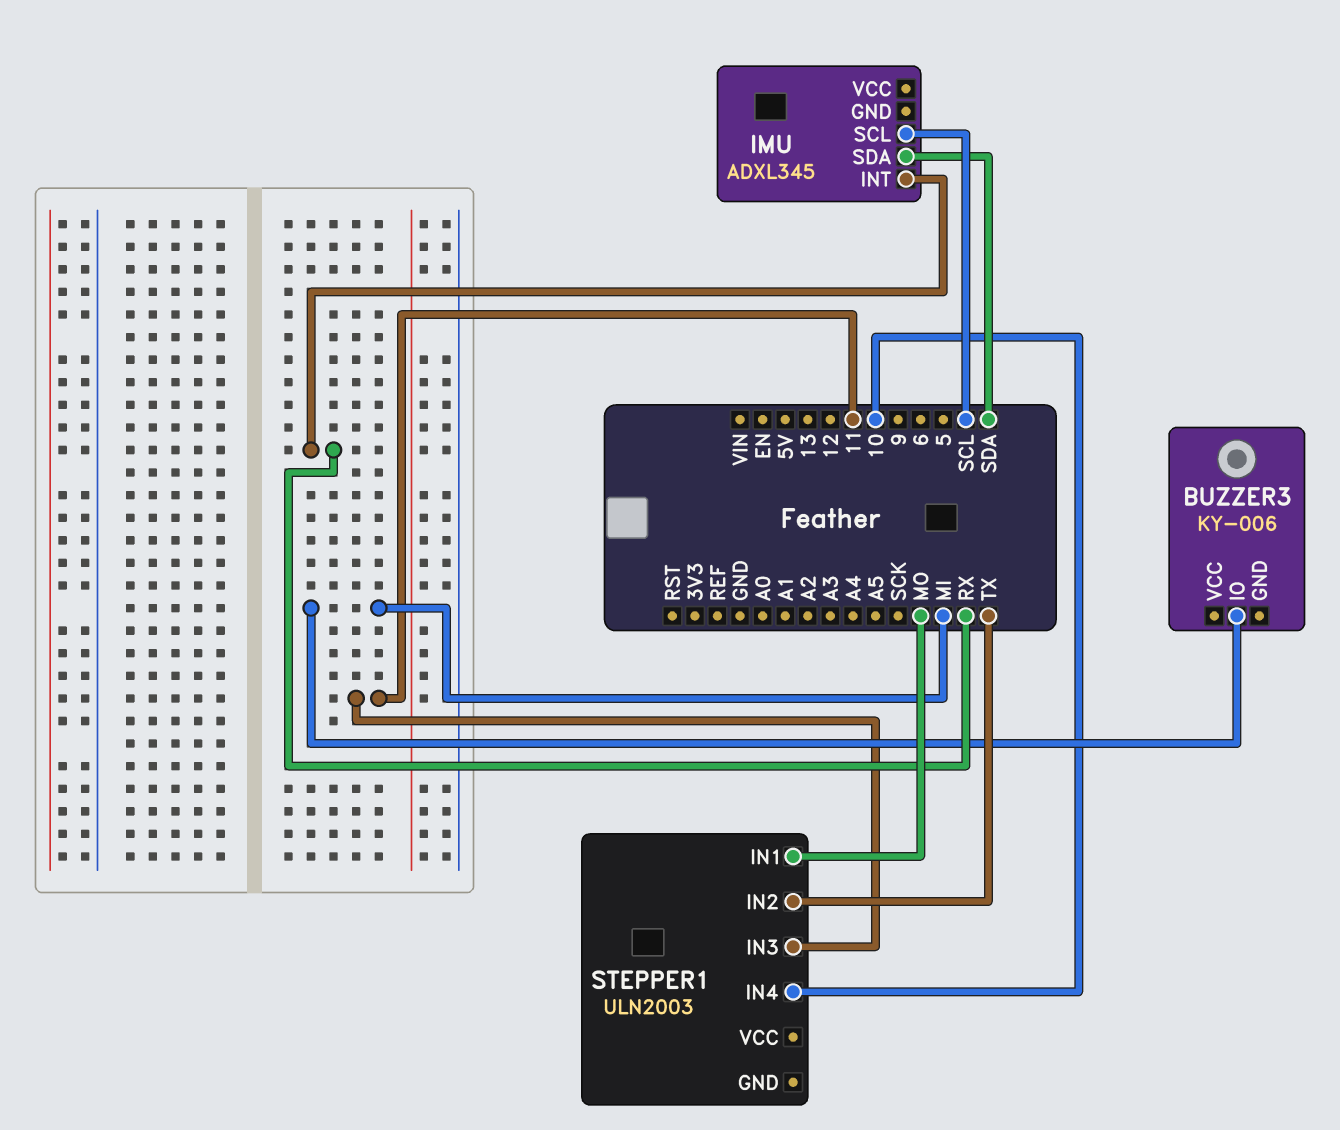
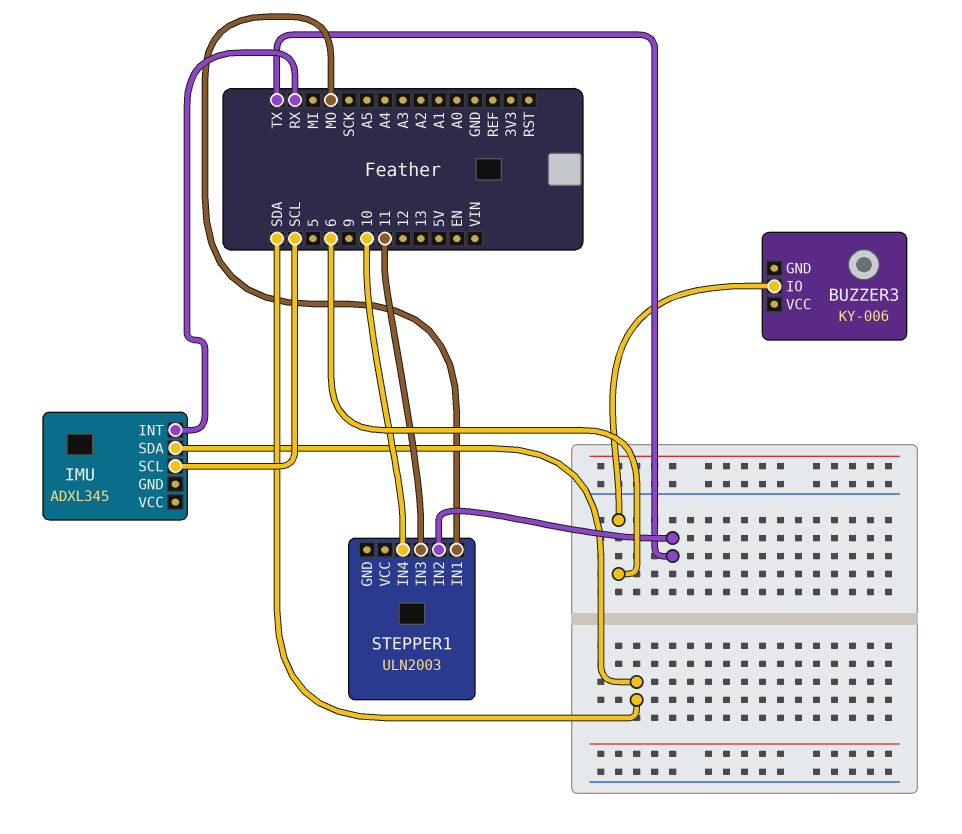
BUZZER3 pin IO: MI -> 6

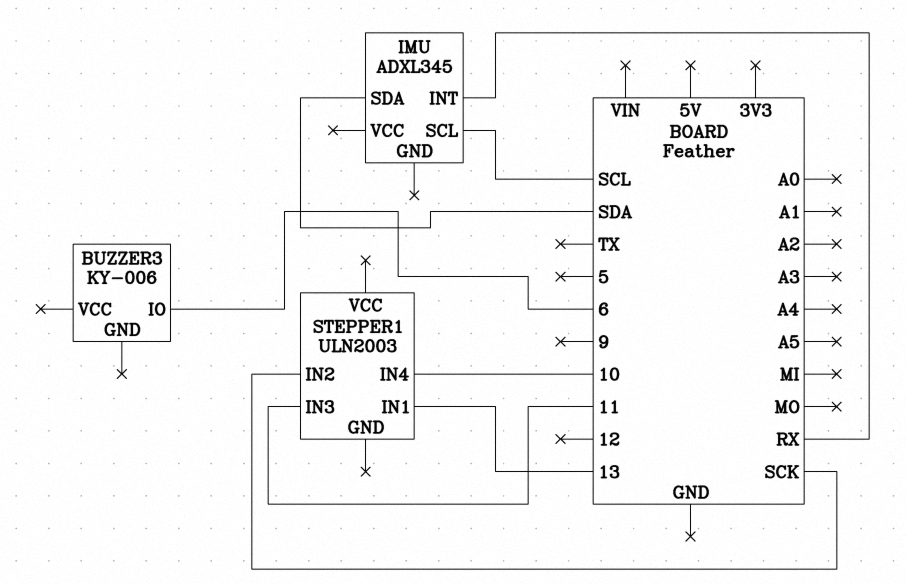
STEPPER1 pin IN1: MO -> 13
STEPPER1 pin IN2: TX -> SCK

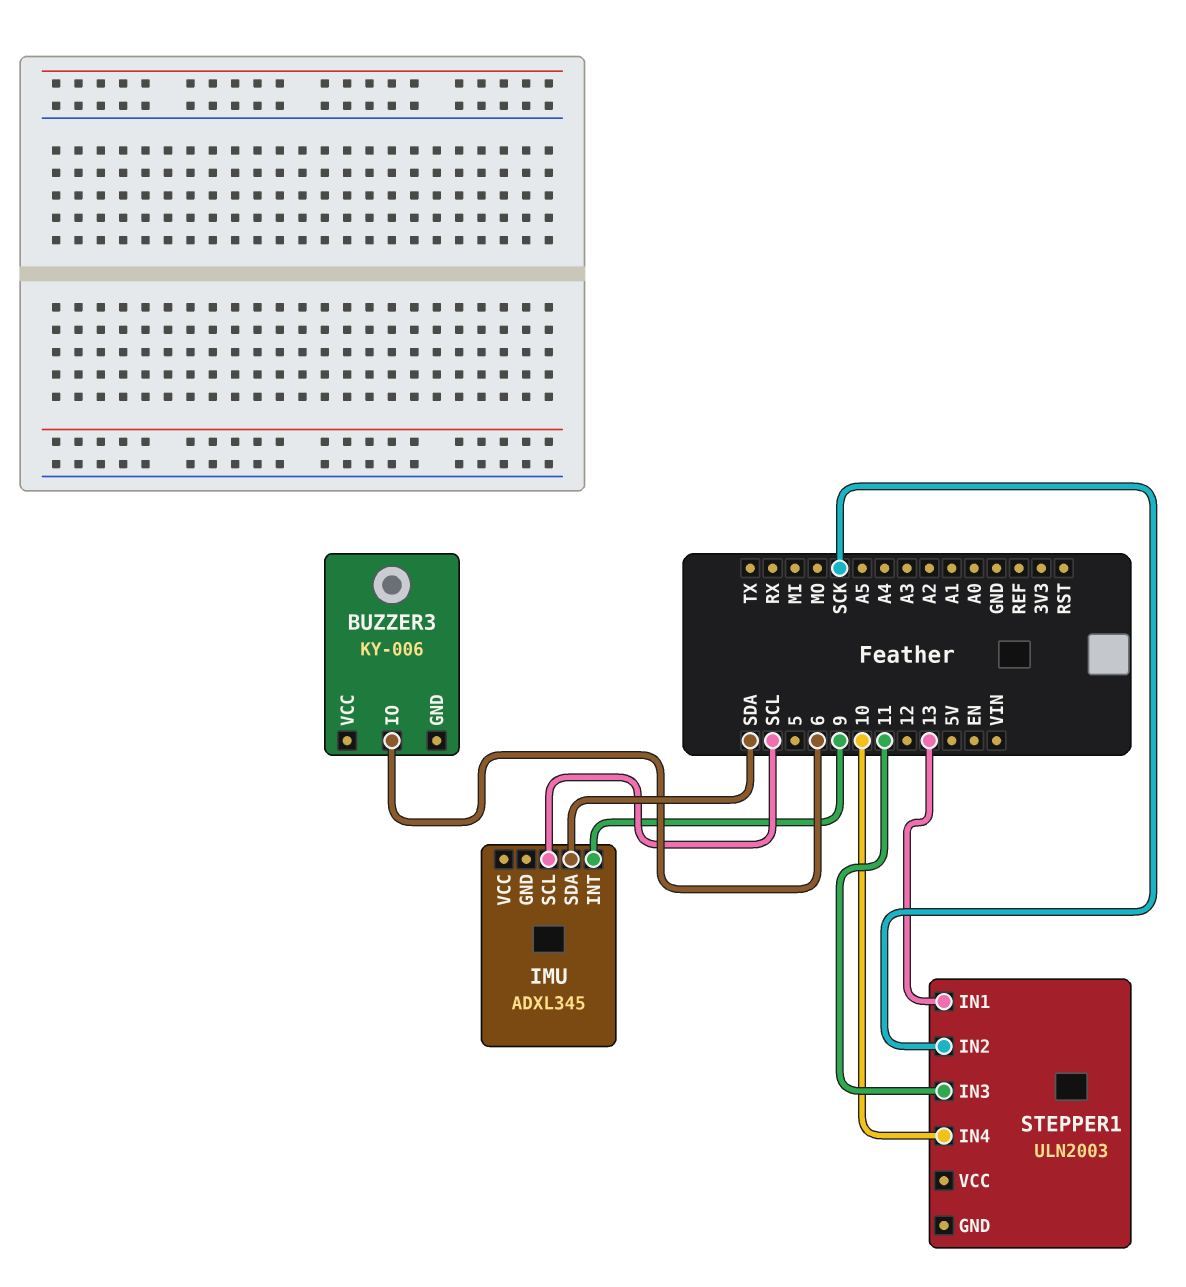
IMU pin INT: RX -> 9

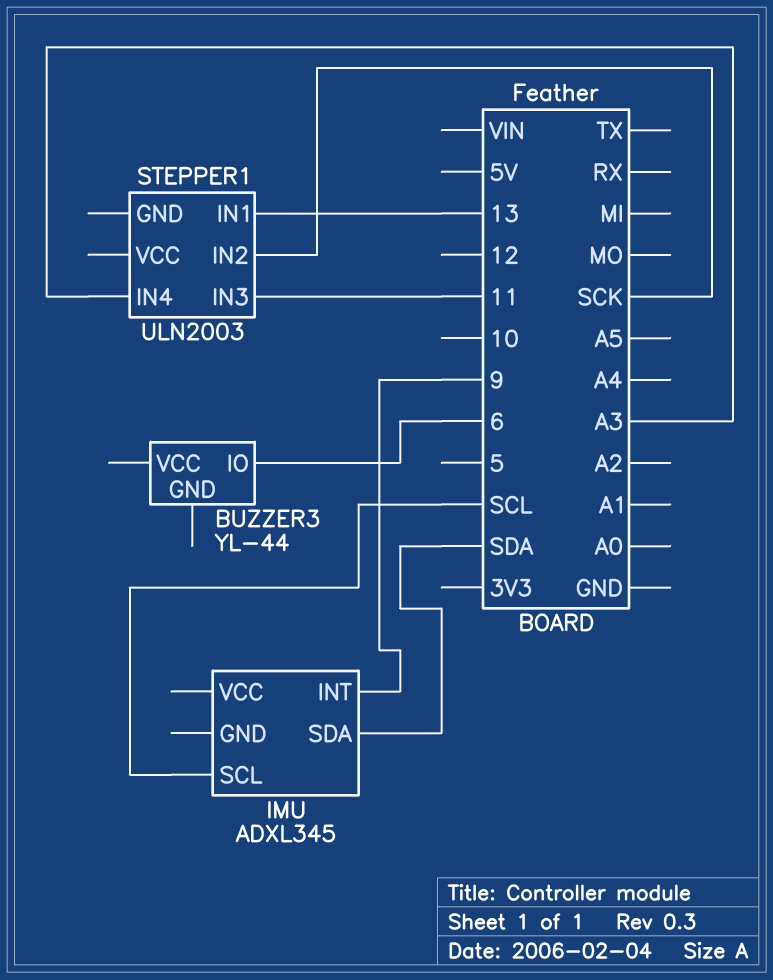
BUZZER3: KY-006 -> YL-44
STEPPER1 pin IN4: 10 -> A3

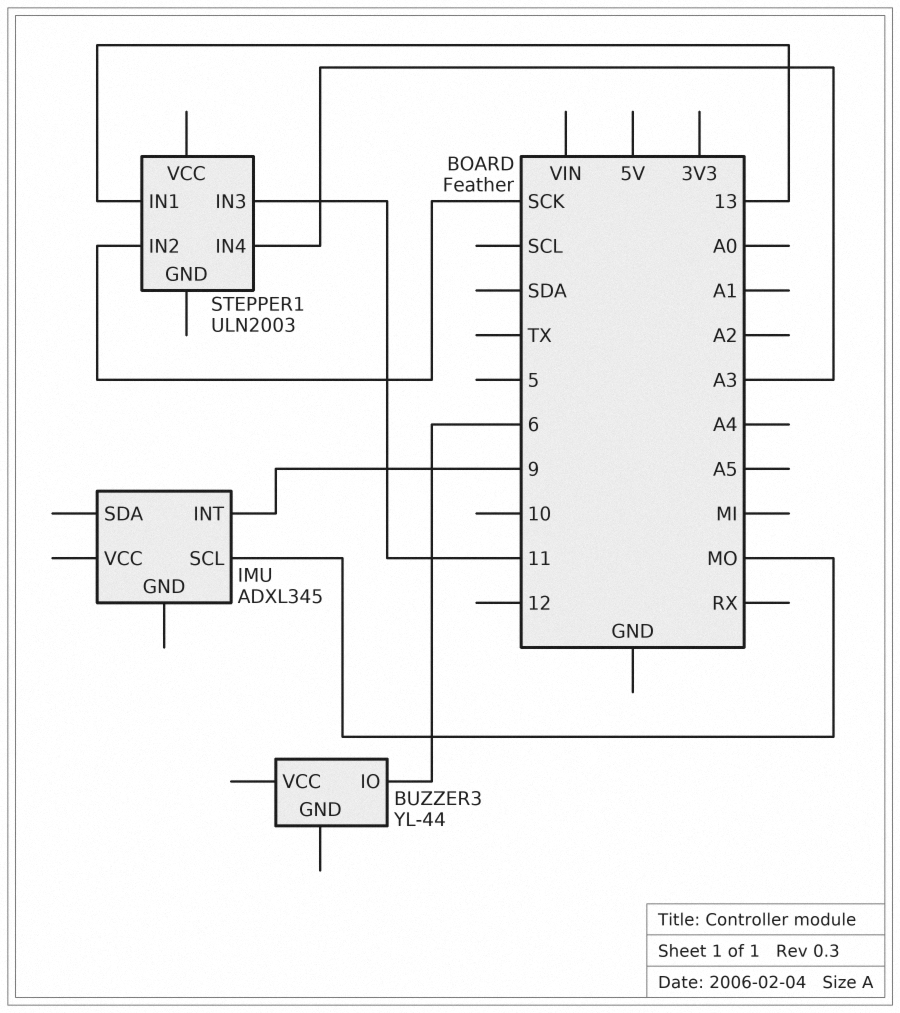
IMU pin SCL: SCL -> MO
IMU pin SDA: SDA -> none

